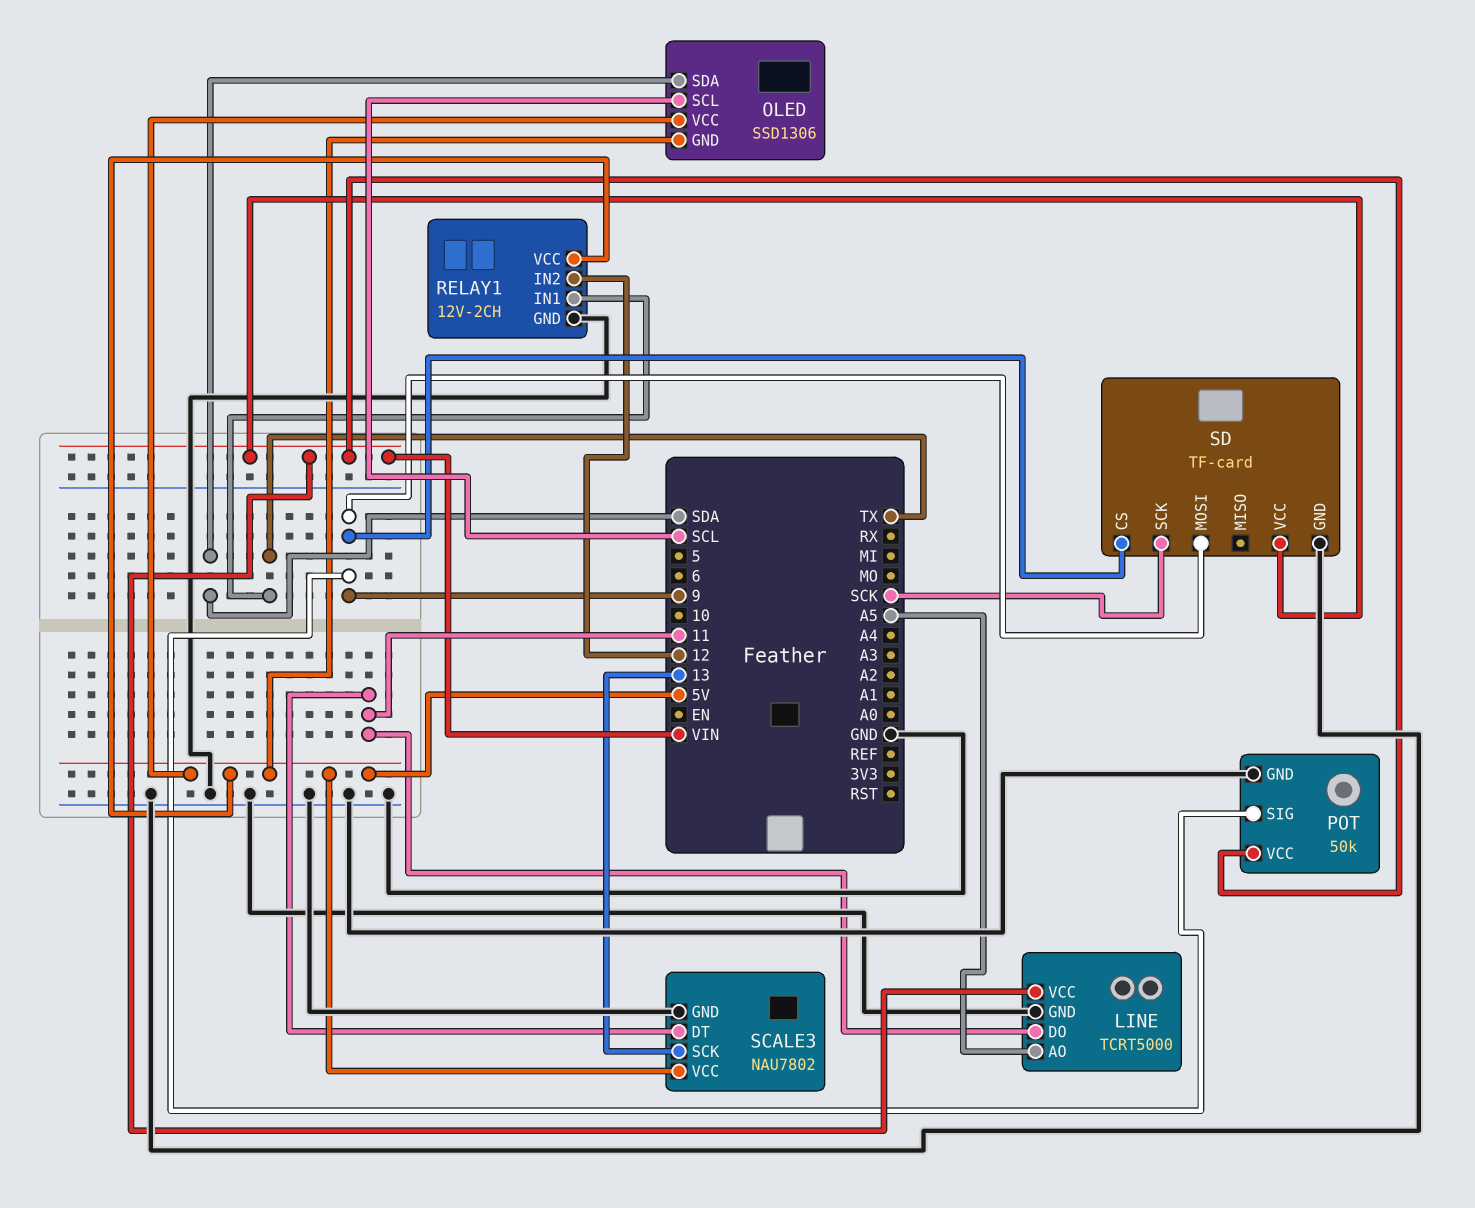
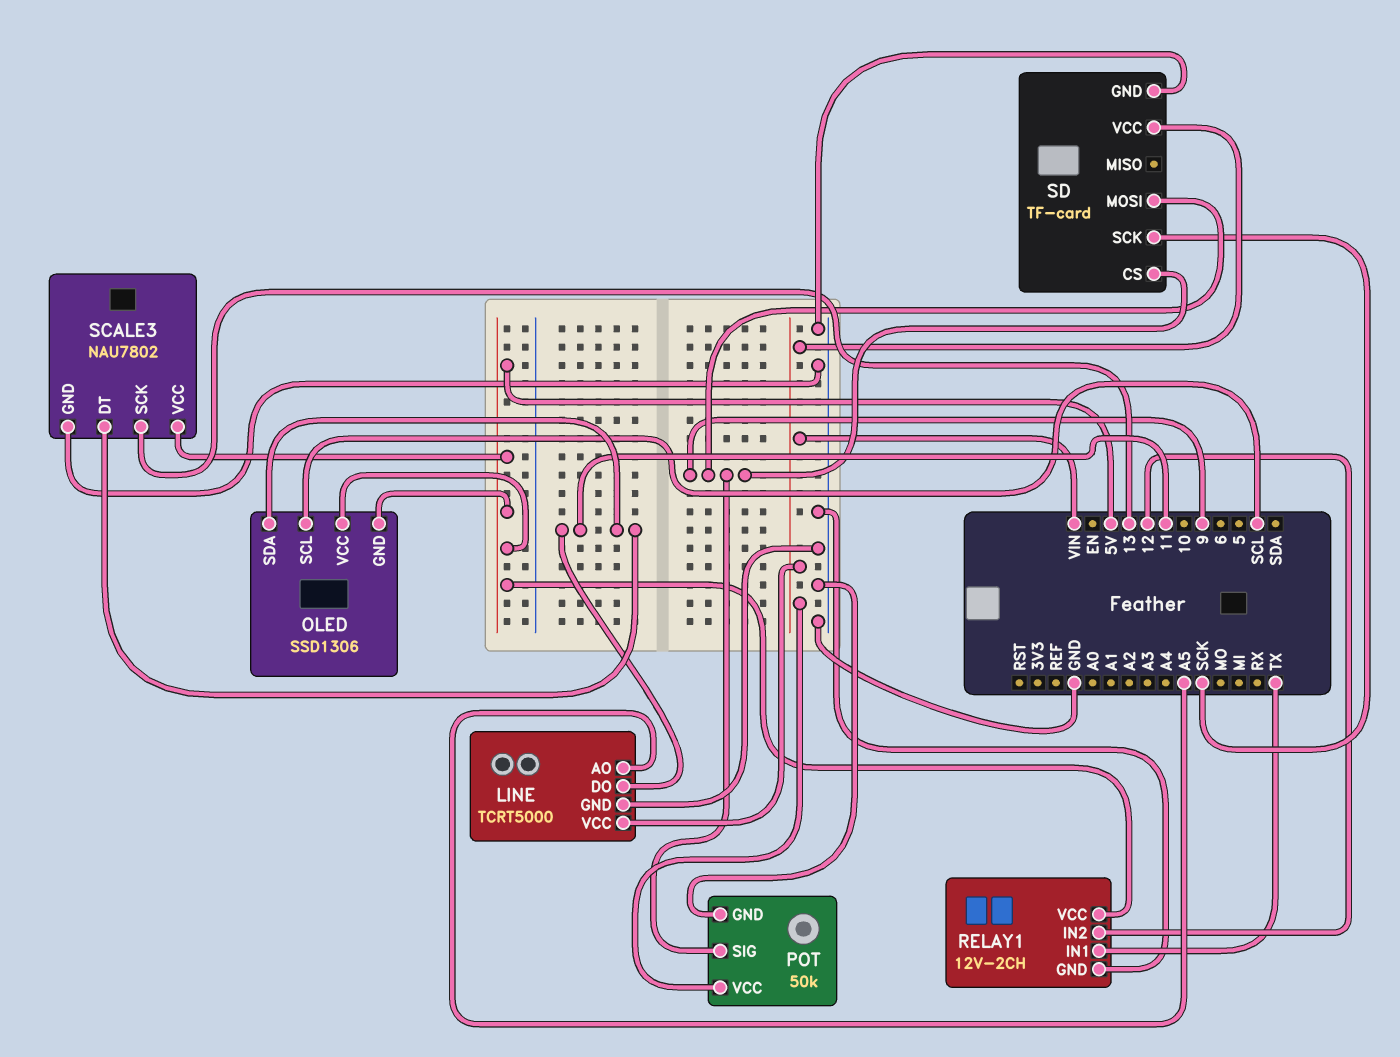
OLED pin SDA: SDA -> 11

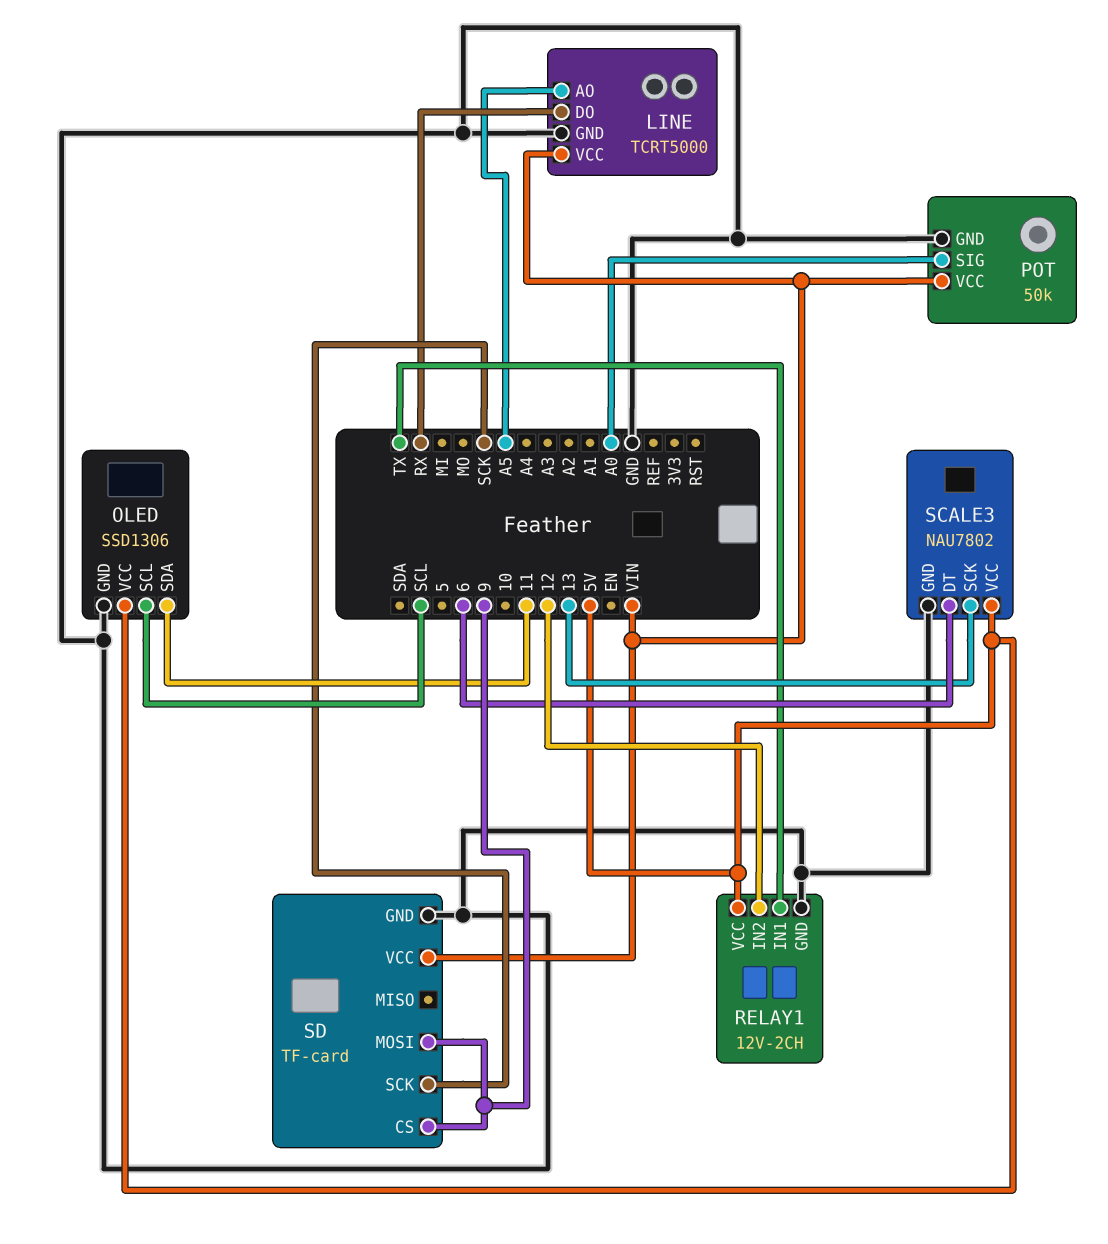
LINE pin DO: 11 -> RX
OLED pin GND: 5V -> GND
POT pin SIG: 9 -> A0
SCALE3 pin DT: 11 -> 6

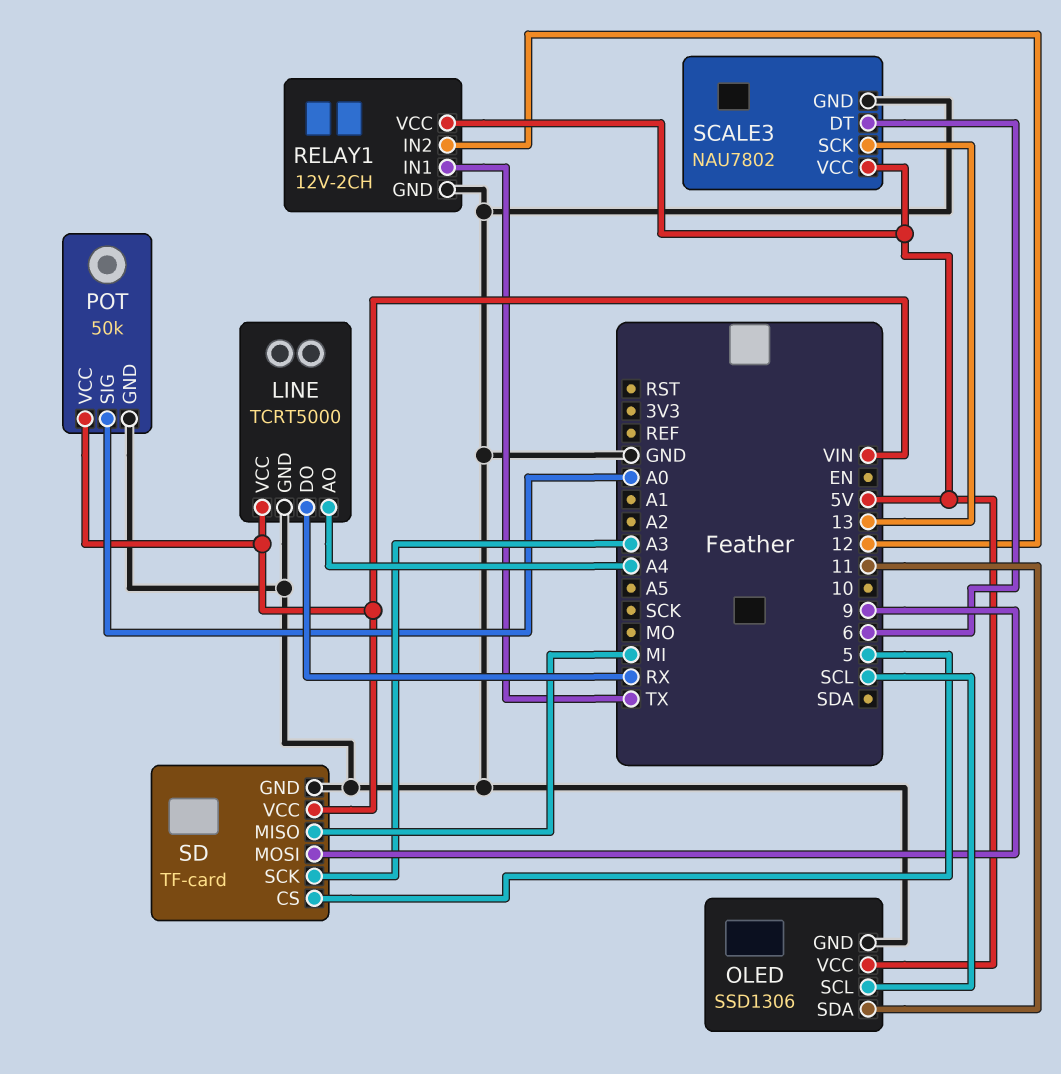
LINE pin AO: A5 -> A4
SD pin CS: 9 -> 5
SD pin MISO: none -> MI
SD pin SCK: SCK -> A3

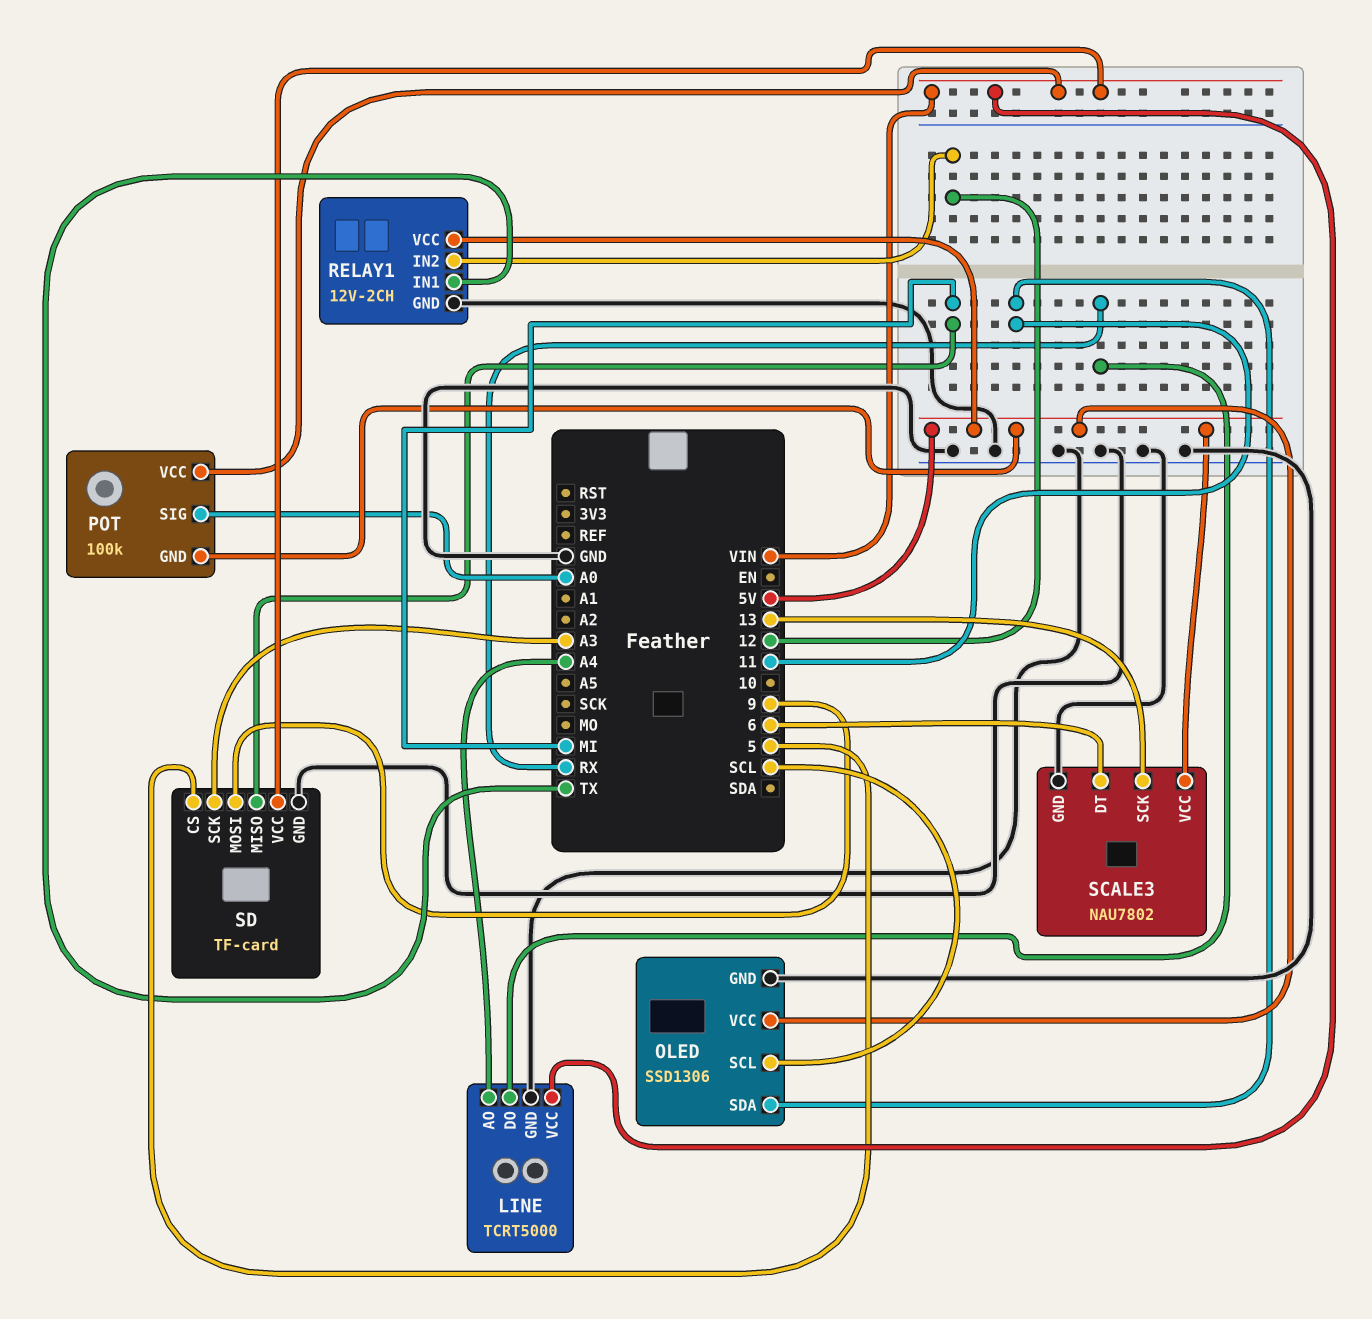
POT: 50k -> 100k
POT pin GND: GND -> 5V

